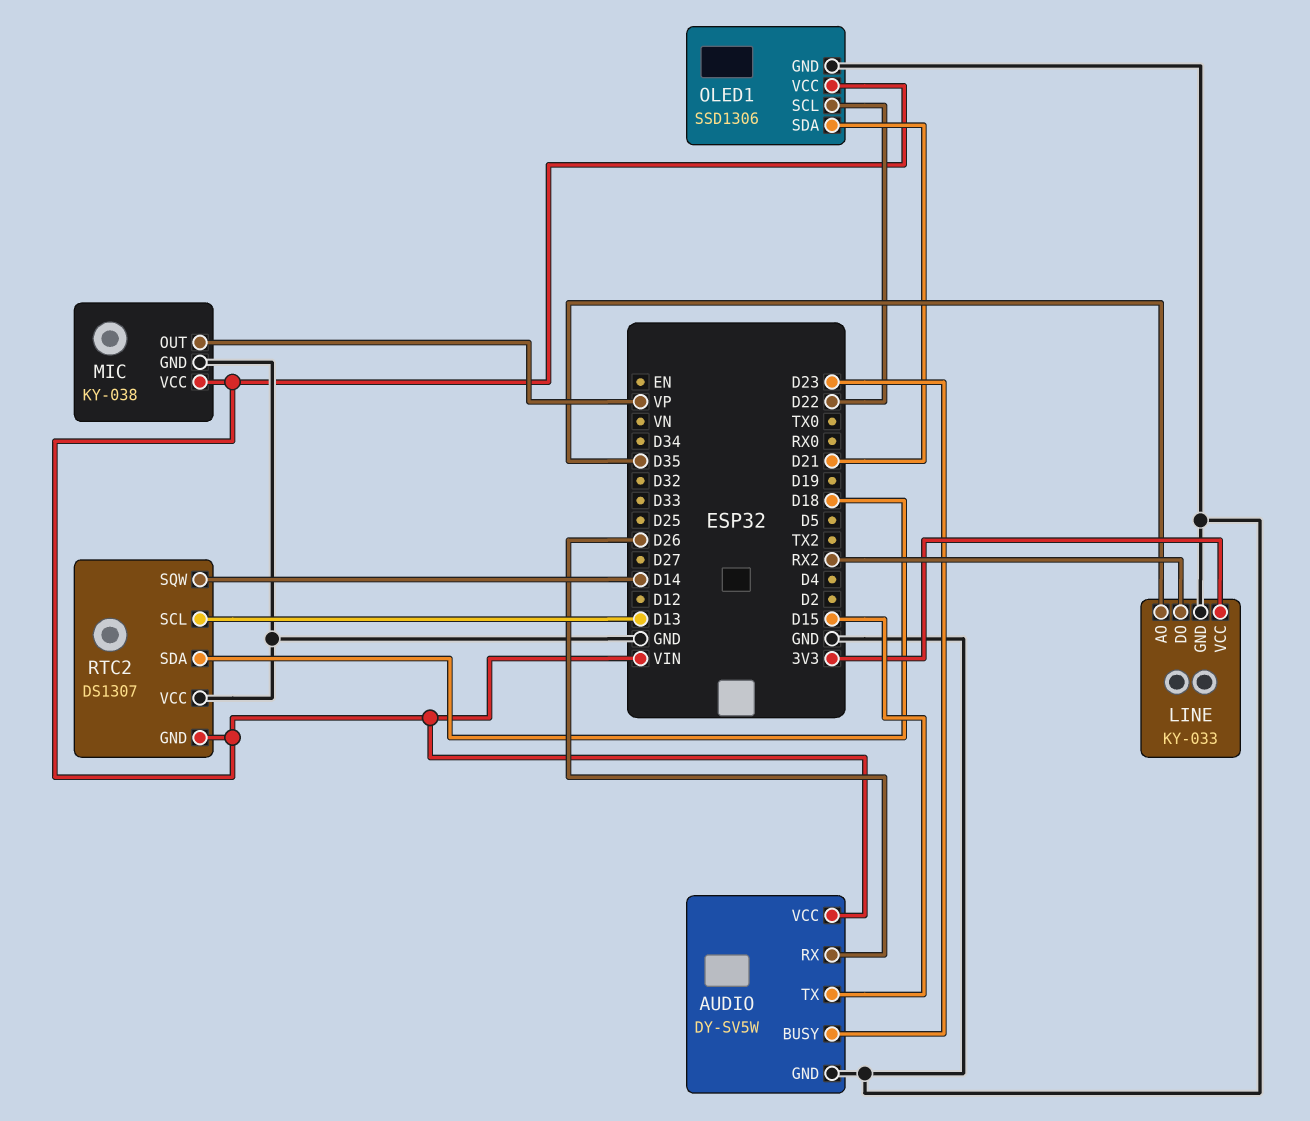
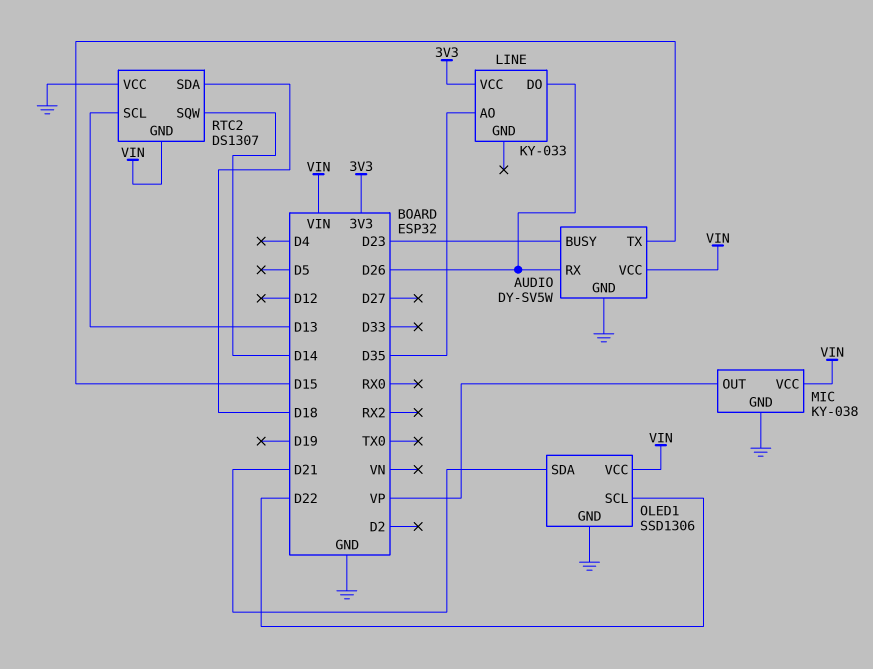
LINE pin DO: RX2 -> D26
LINE pin GND: GND -> none

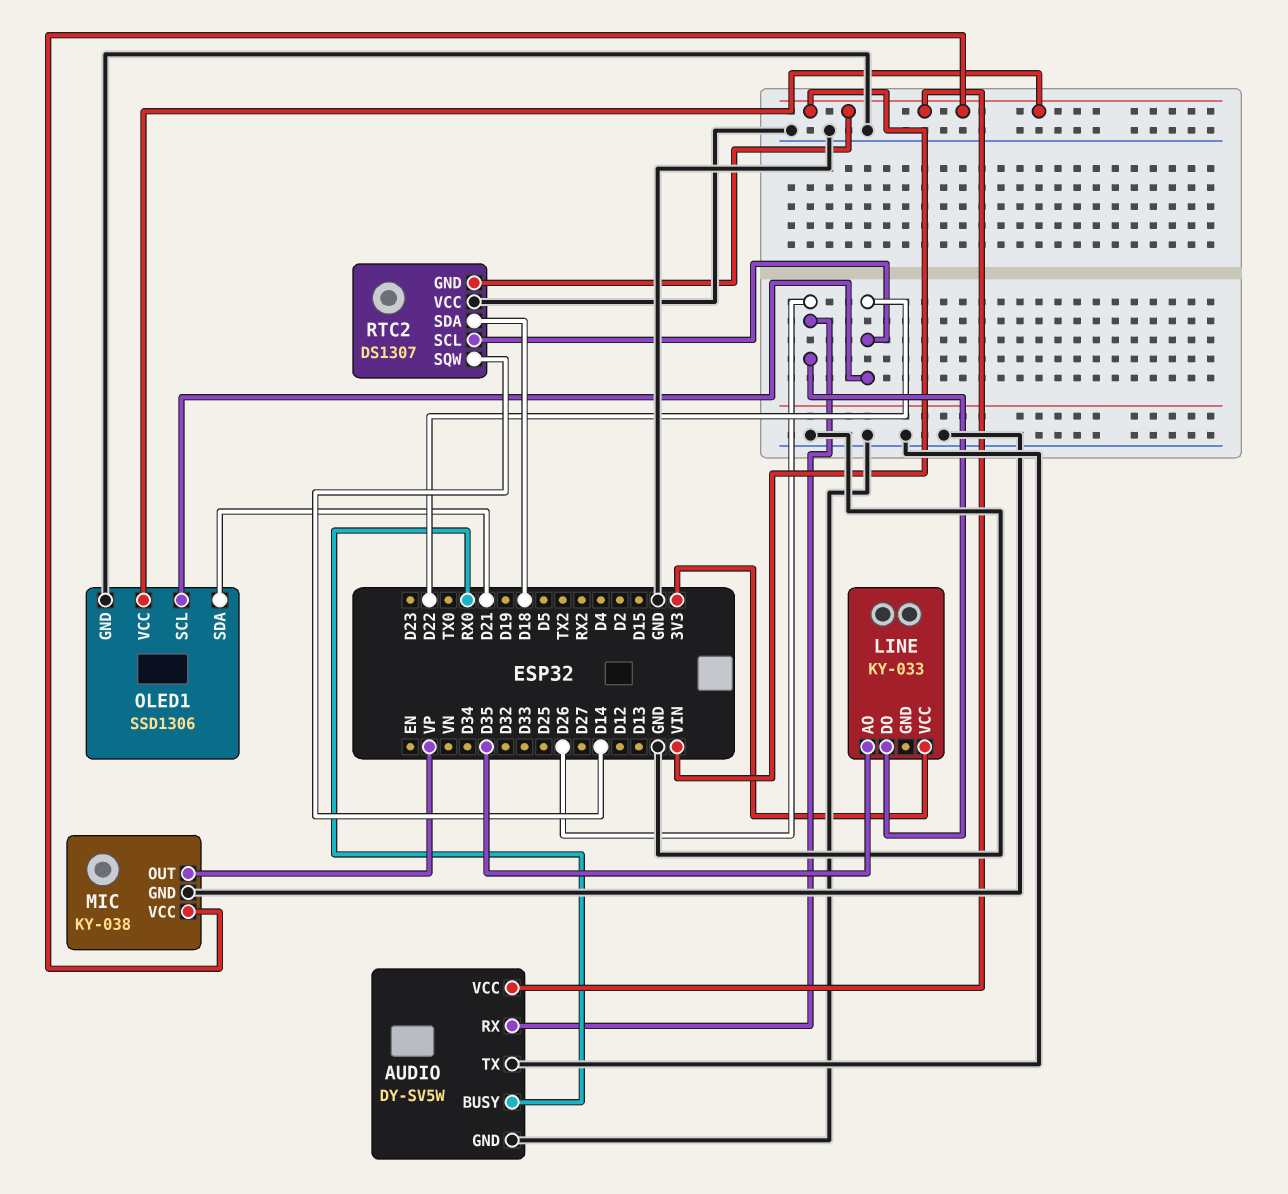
AUDIO pin BUSY: D23 -> RX0
AUDIO pin TX: D15 -> GND
RTC2 pin SCL: D13 -> D22

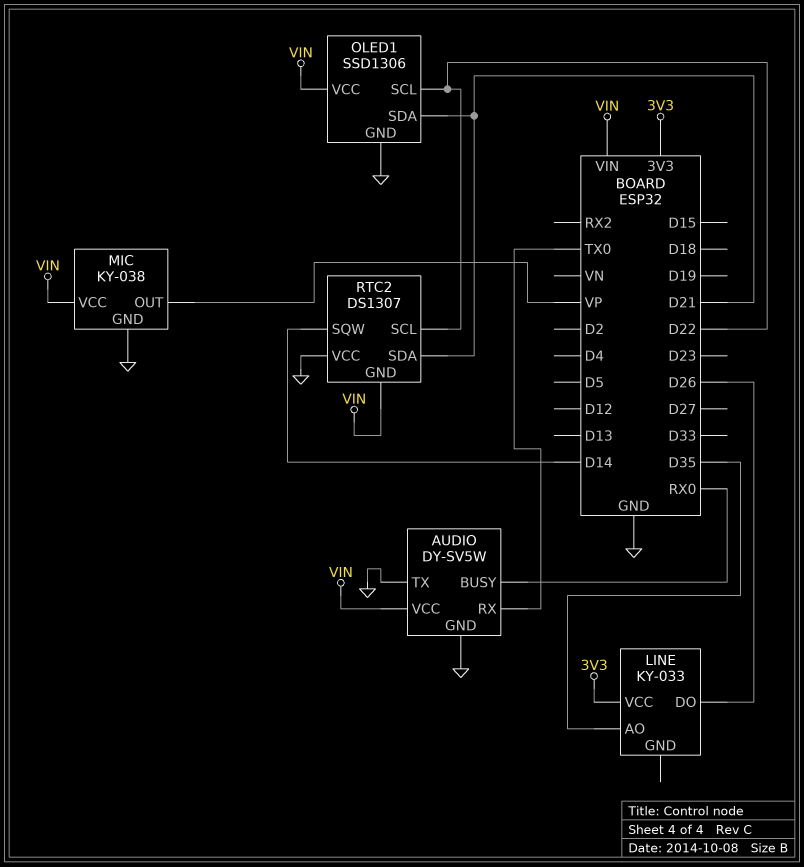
AUDIO pin RX: D26 -> TX0
RTC2 pin SDA: D18 -> D21

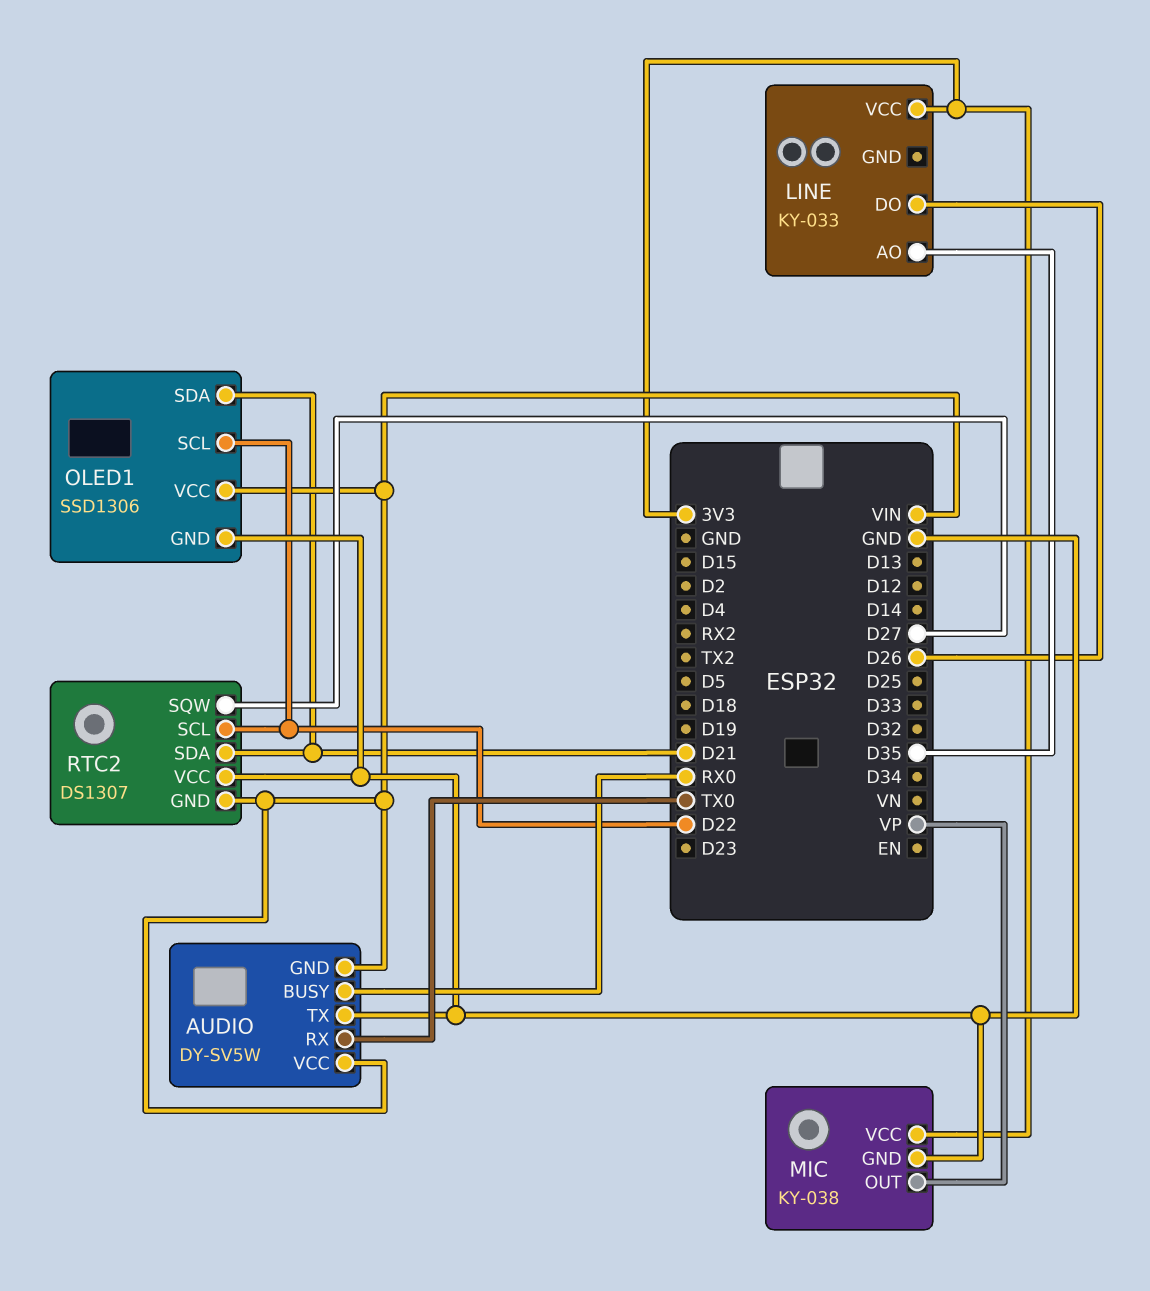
AUDIO pin GND: GND -> VIN
MIC pin VCC: VIN -> 3V3
RTC2 pin SQW: D14 -> D27

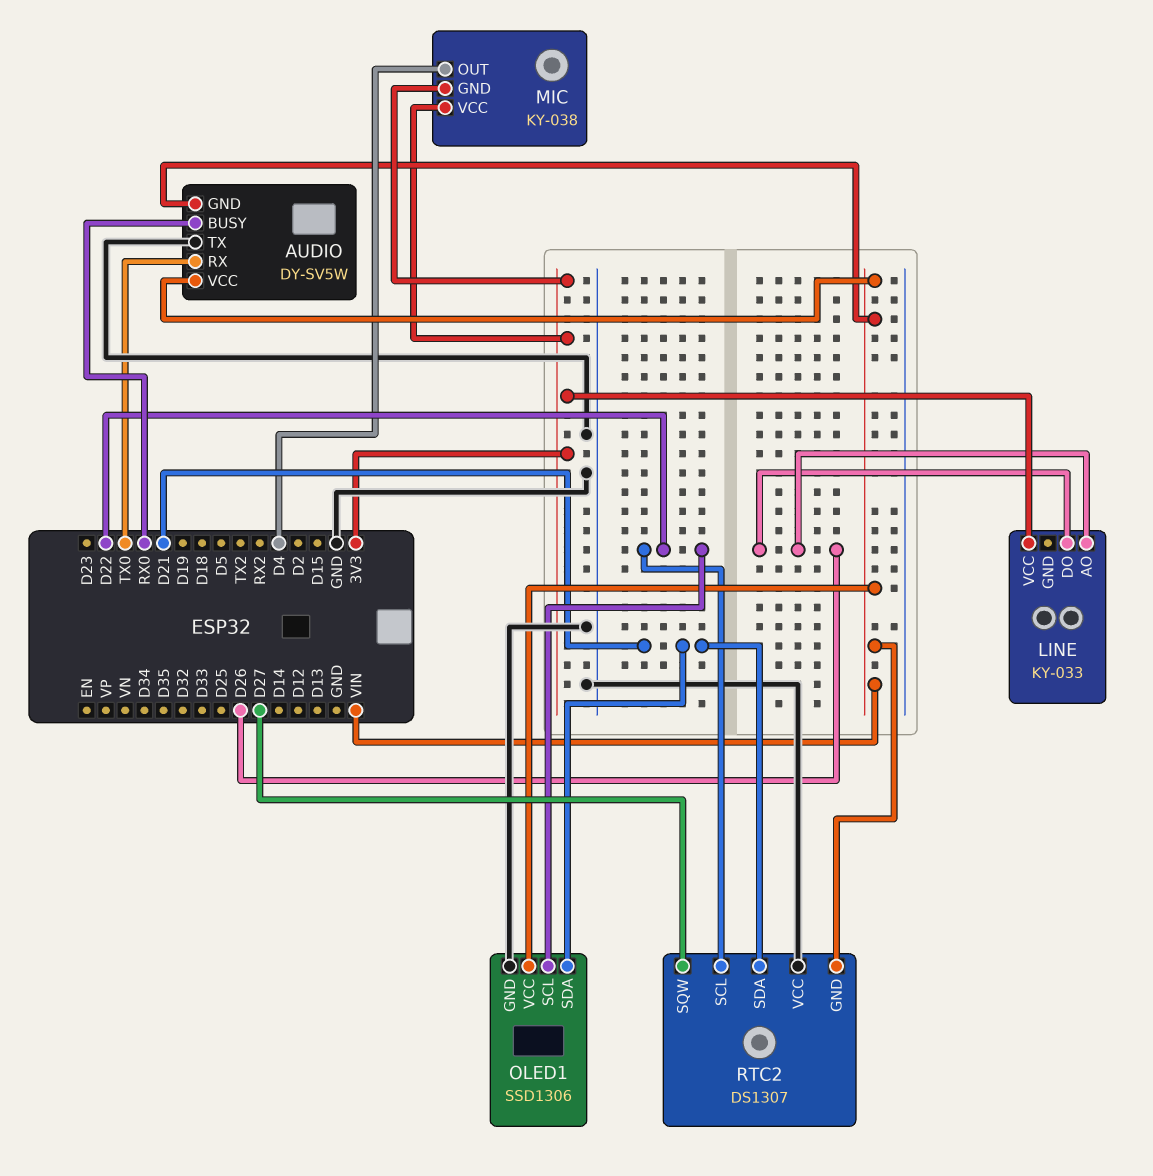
LINE pin AO: D35 -> D26
MIC pin GND: GND -> 3V3
MIC pin OUT: VP -> D4

